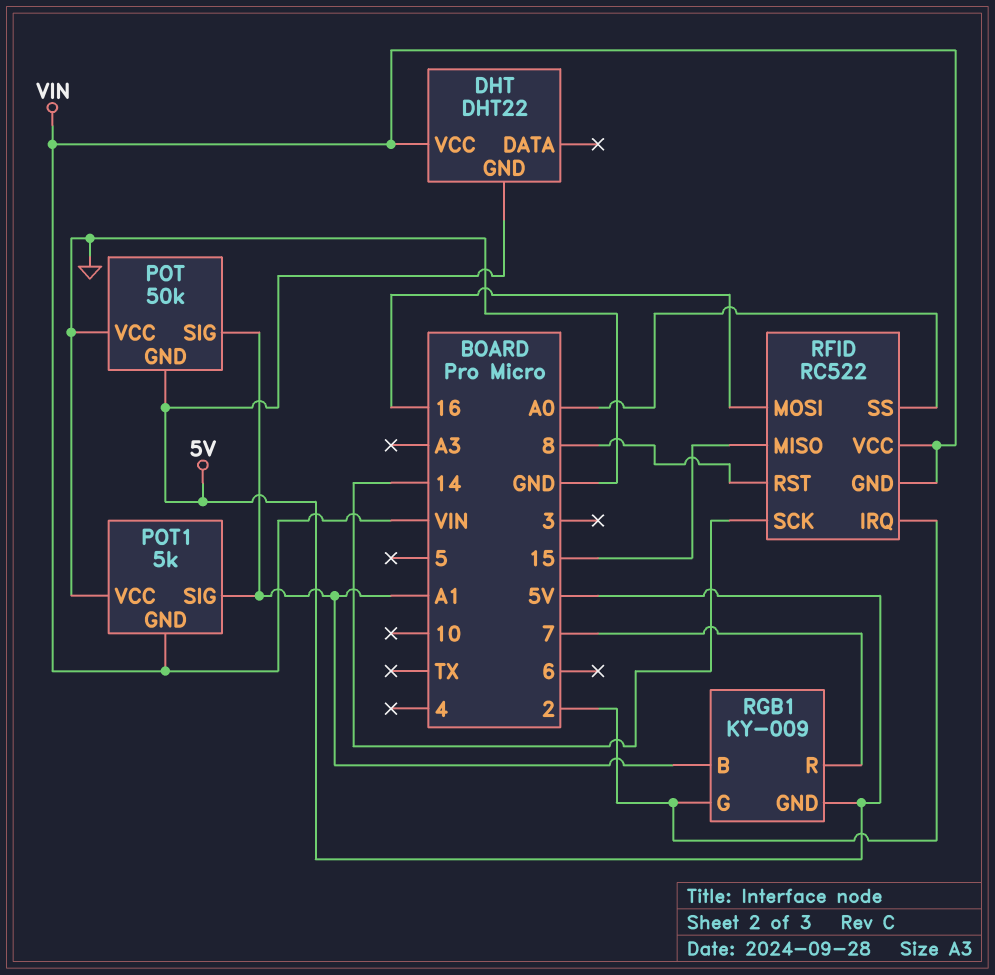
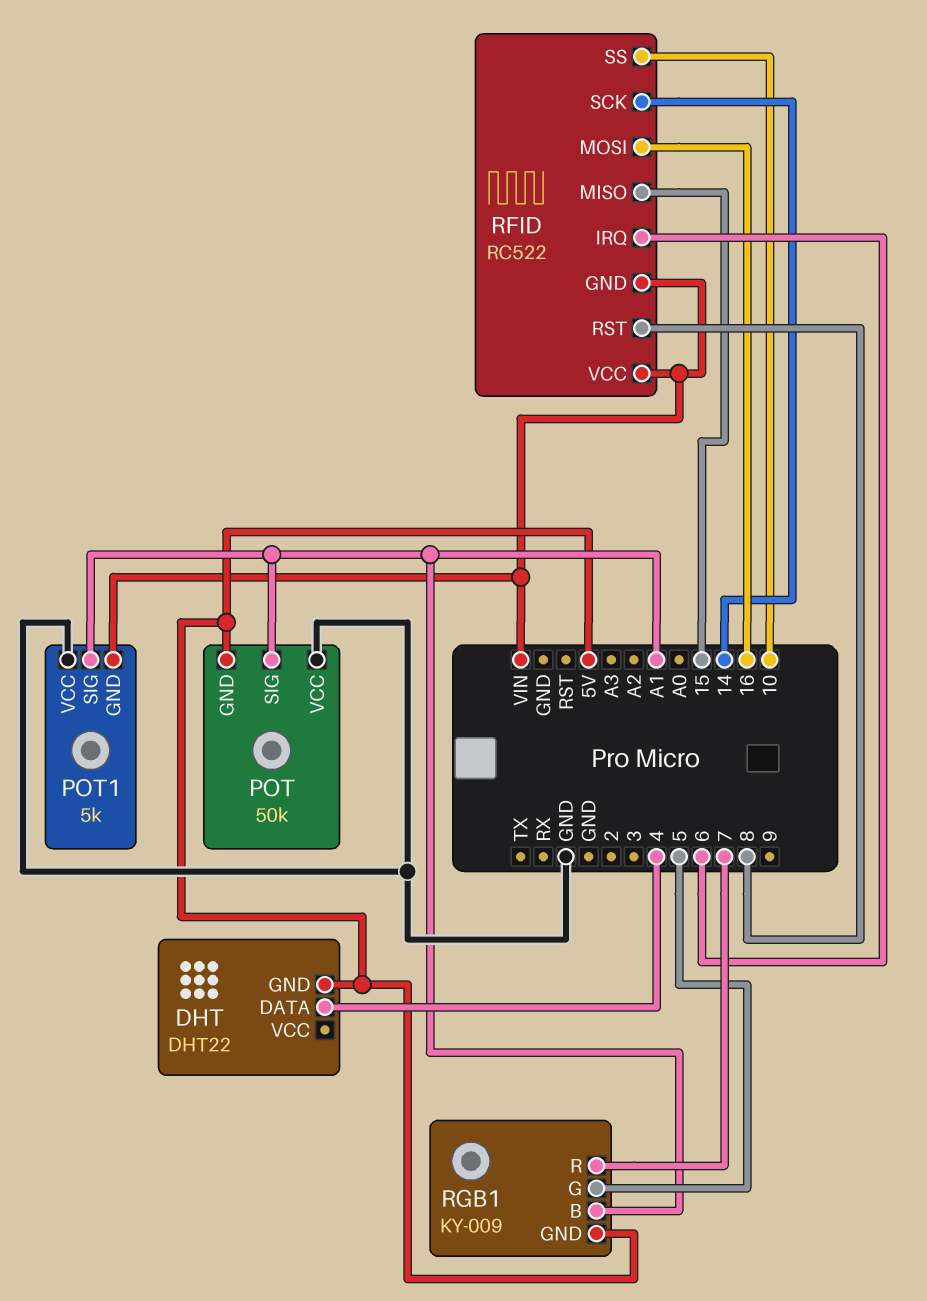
DHT pin DATA: none -> 4
DHT pin VCC: VIN -> none
RFID pin IRQ: 2 -> 6
RFID pin SS: A0 -> 10
RGB1 pin G: 2 -> 5

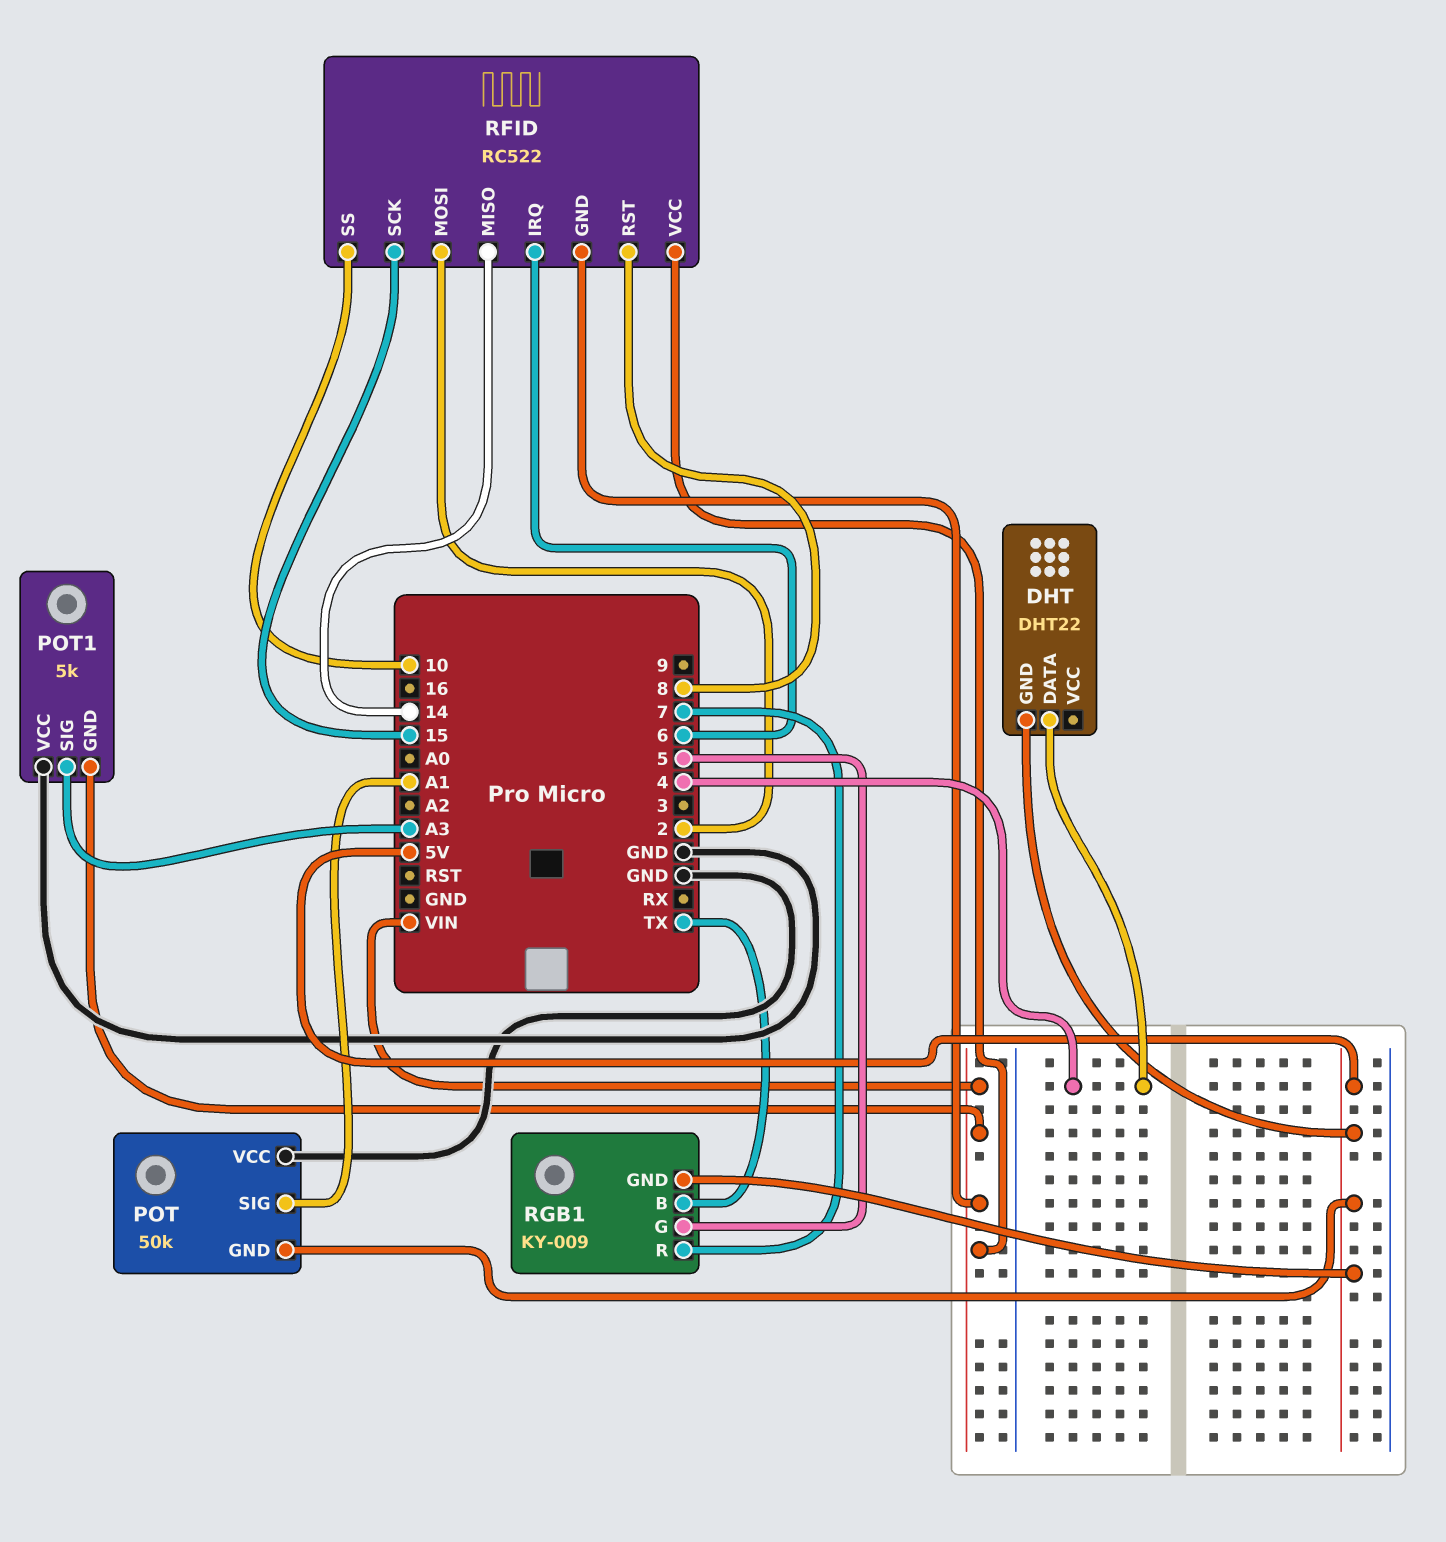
POT1 pin SIG: A1 -> A3
RFID pin MISO: 15 -> 14
RFID pin MOSI: 16 -> 2
RFID pin SCK: 14 -> 15
RGB1 pin B: A1 -> TX

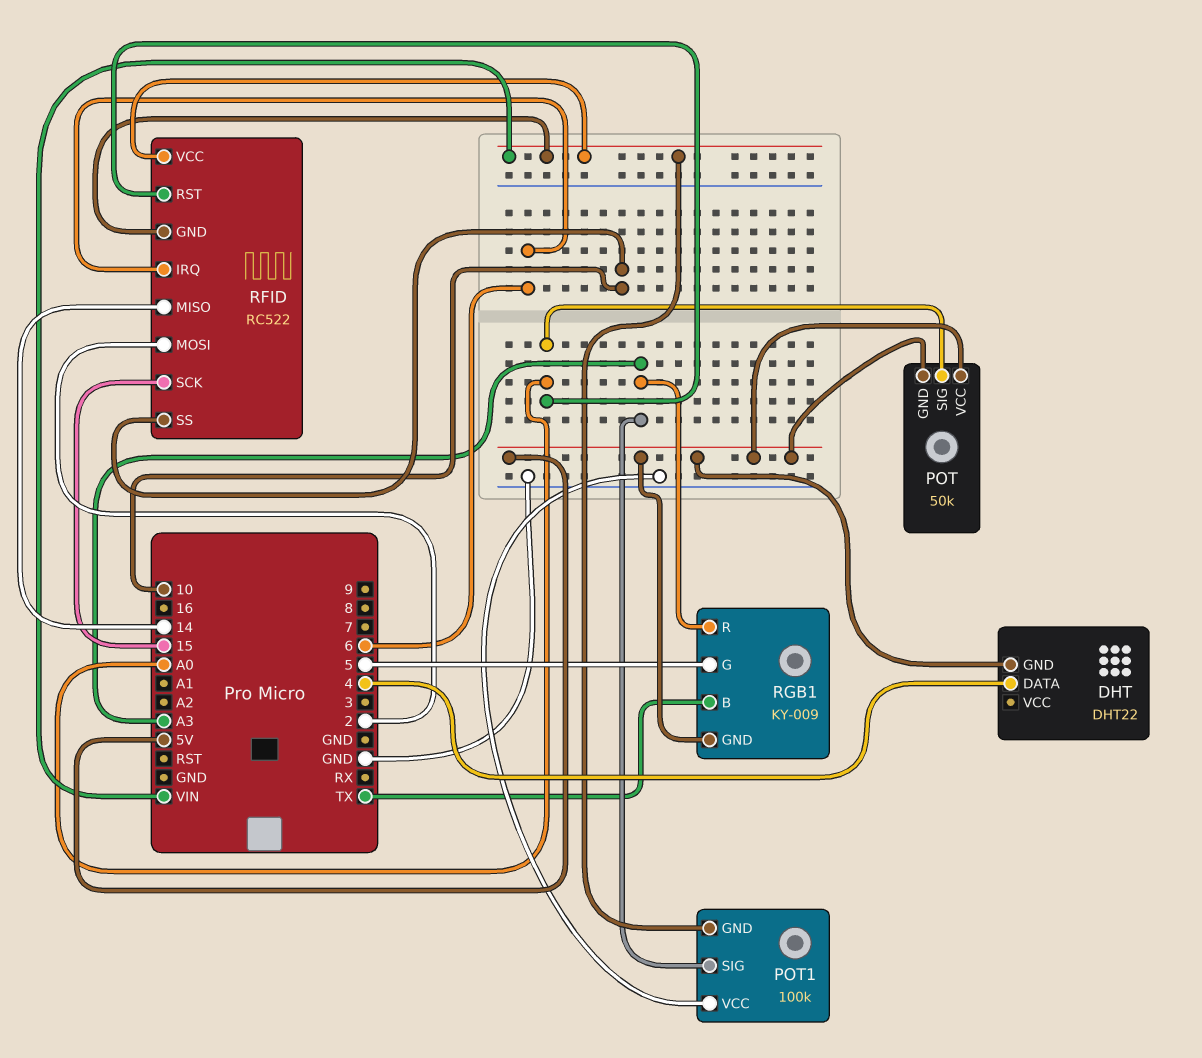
POT pin SIG: A1 -> A0
POT pin VCC: GND -> 5V
POT1: 5k -> 100k
RFID pin RST: 8 -> A0
RGB1 pin R: 7 -> A3

